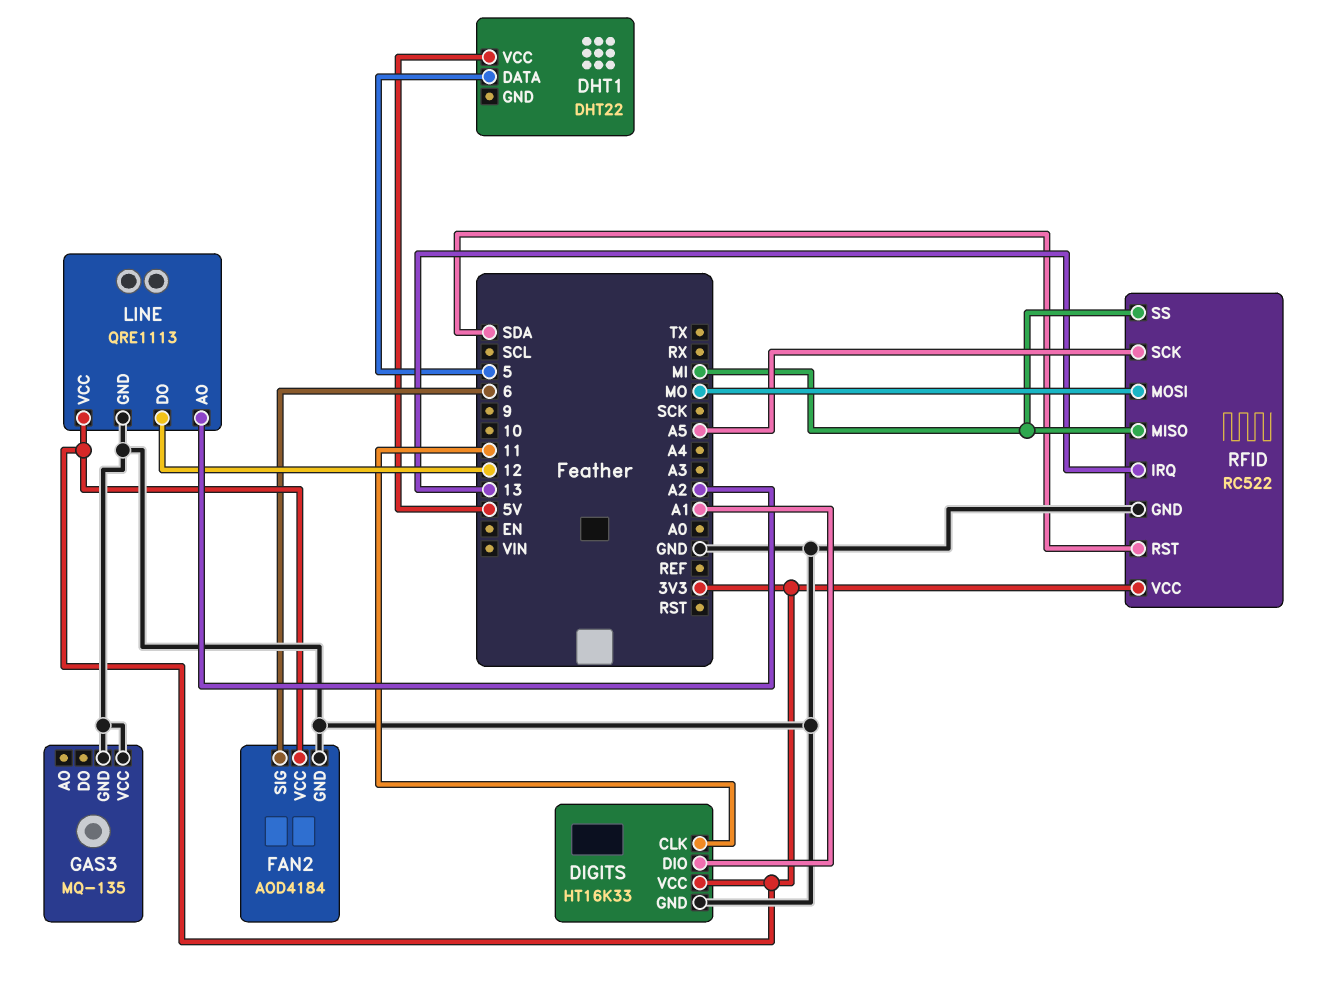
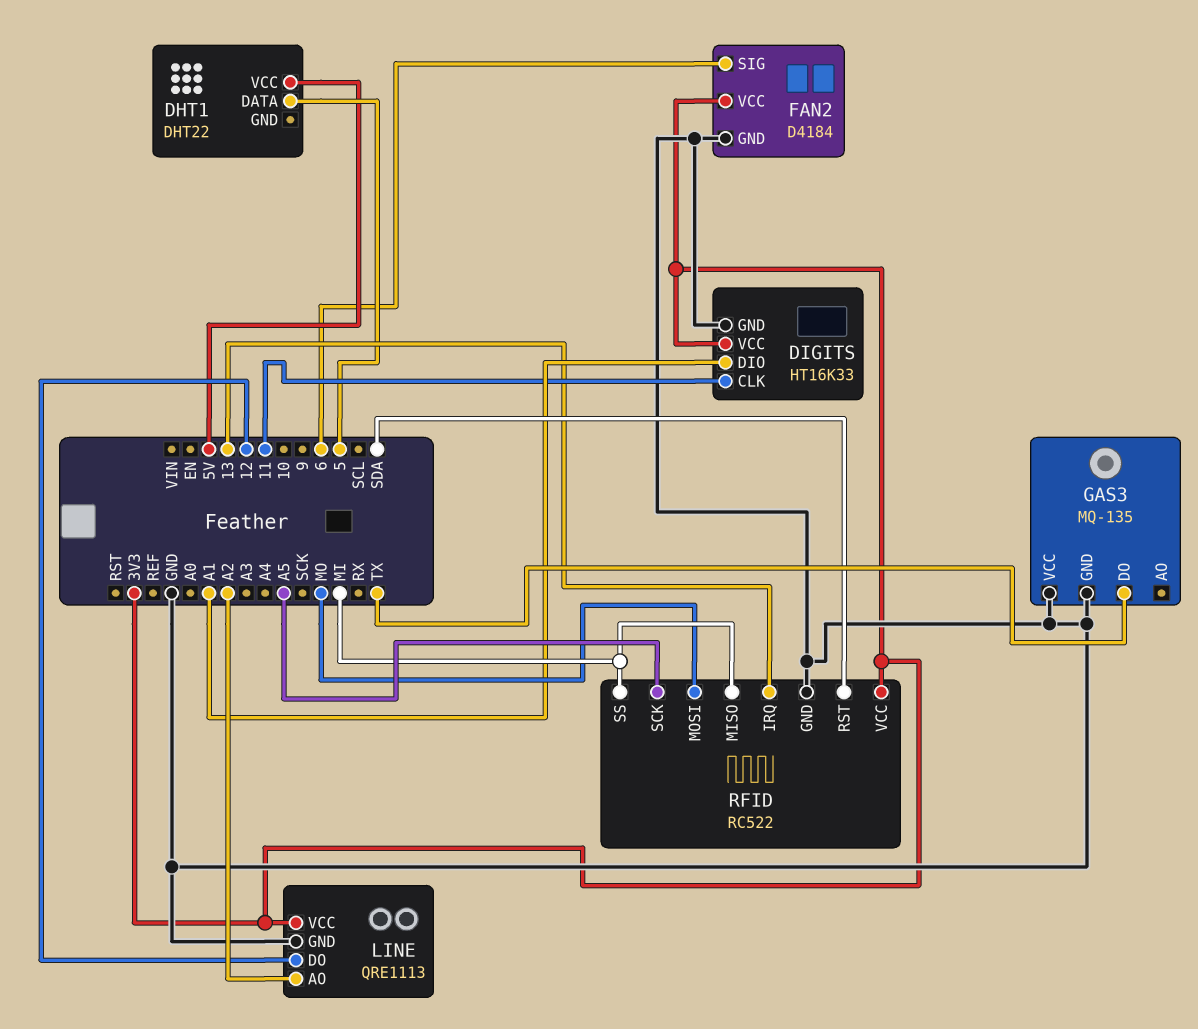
FAN2: AOD4184 -> D4184
GAS3 pin DO: none -> TX

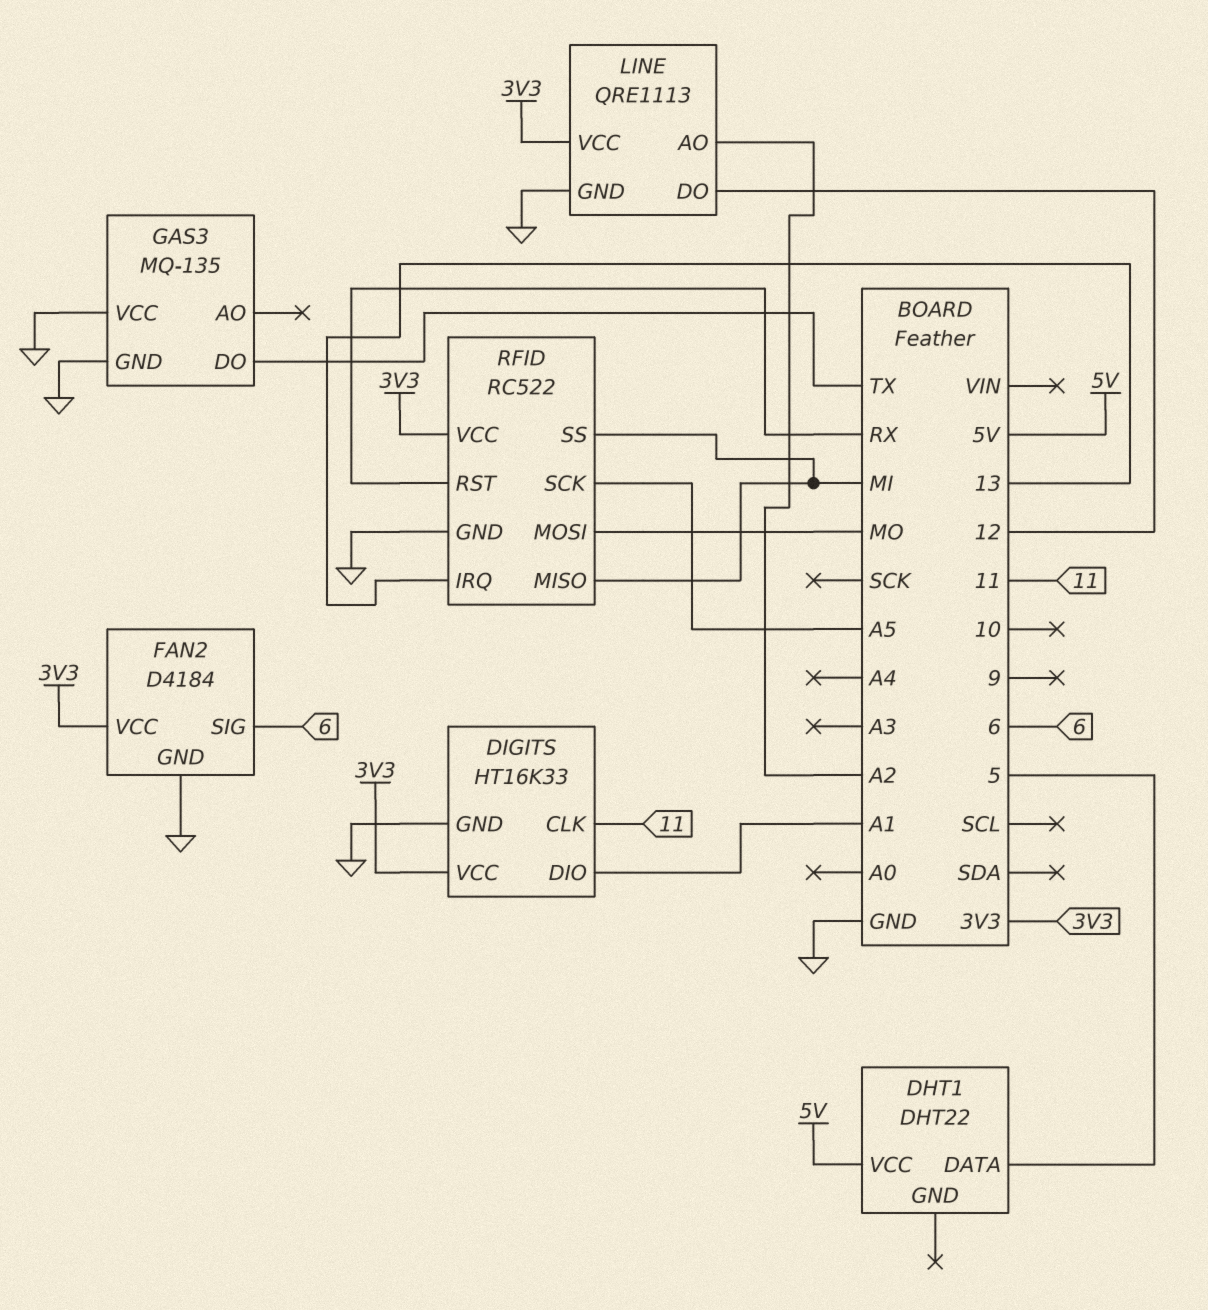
RFID pin RST: SDA -> RX

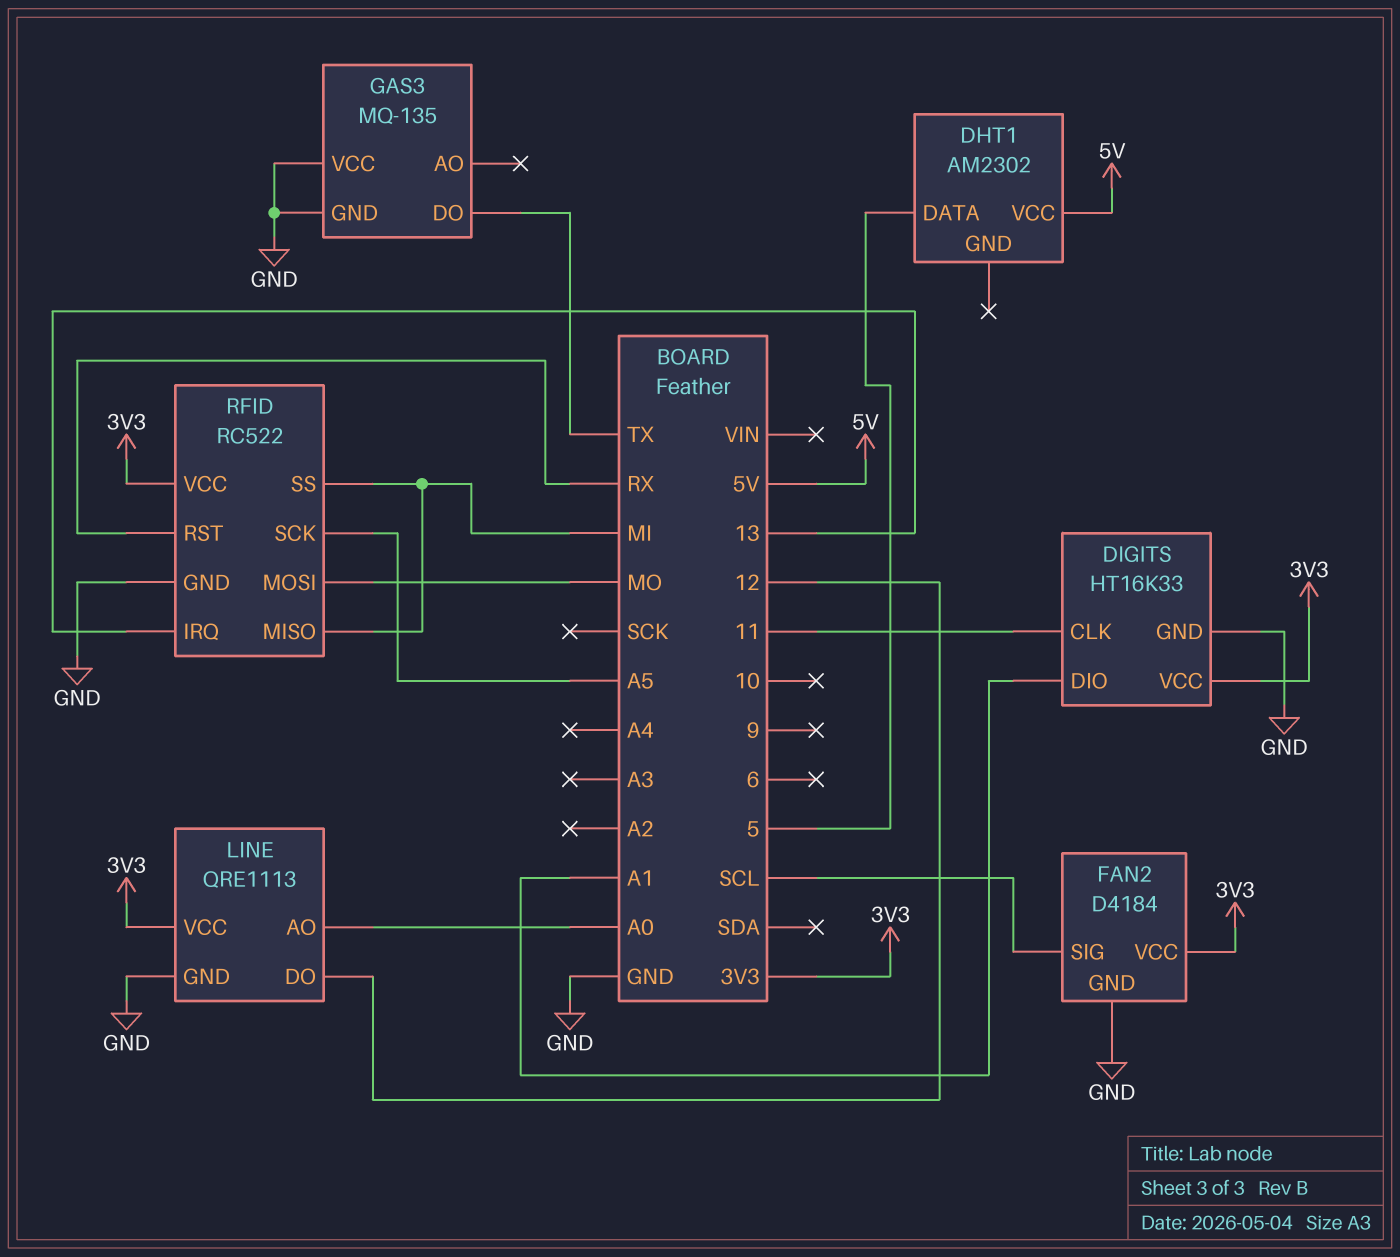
DHT1: DHT22 -> AM2302
FAN2 pin SIG: 6 -> SCL
LINE pin AO: A2 -> A0

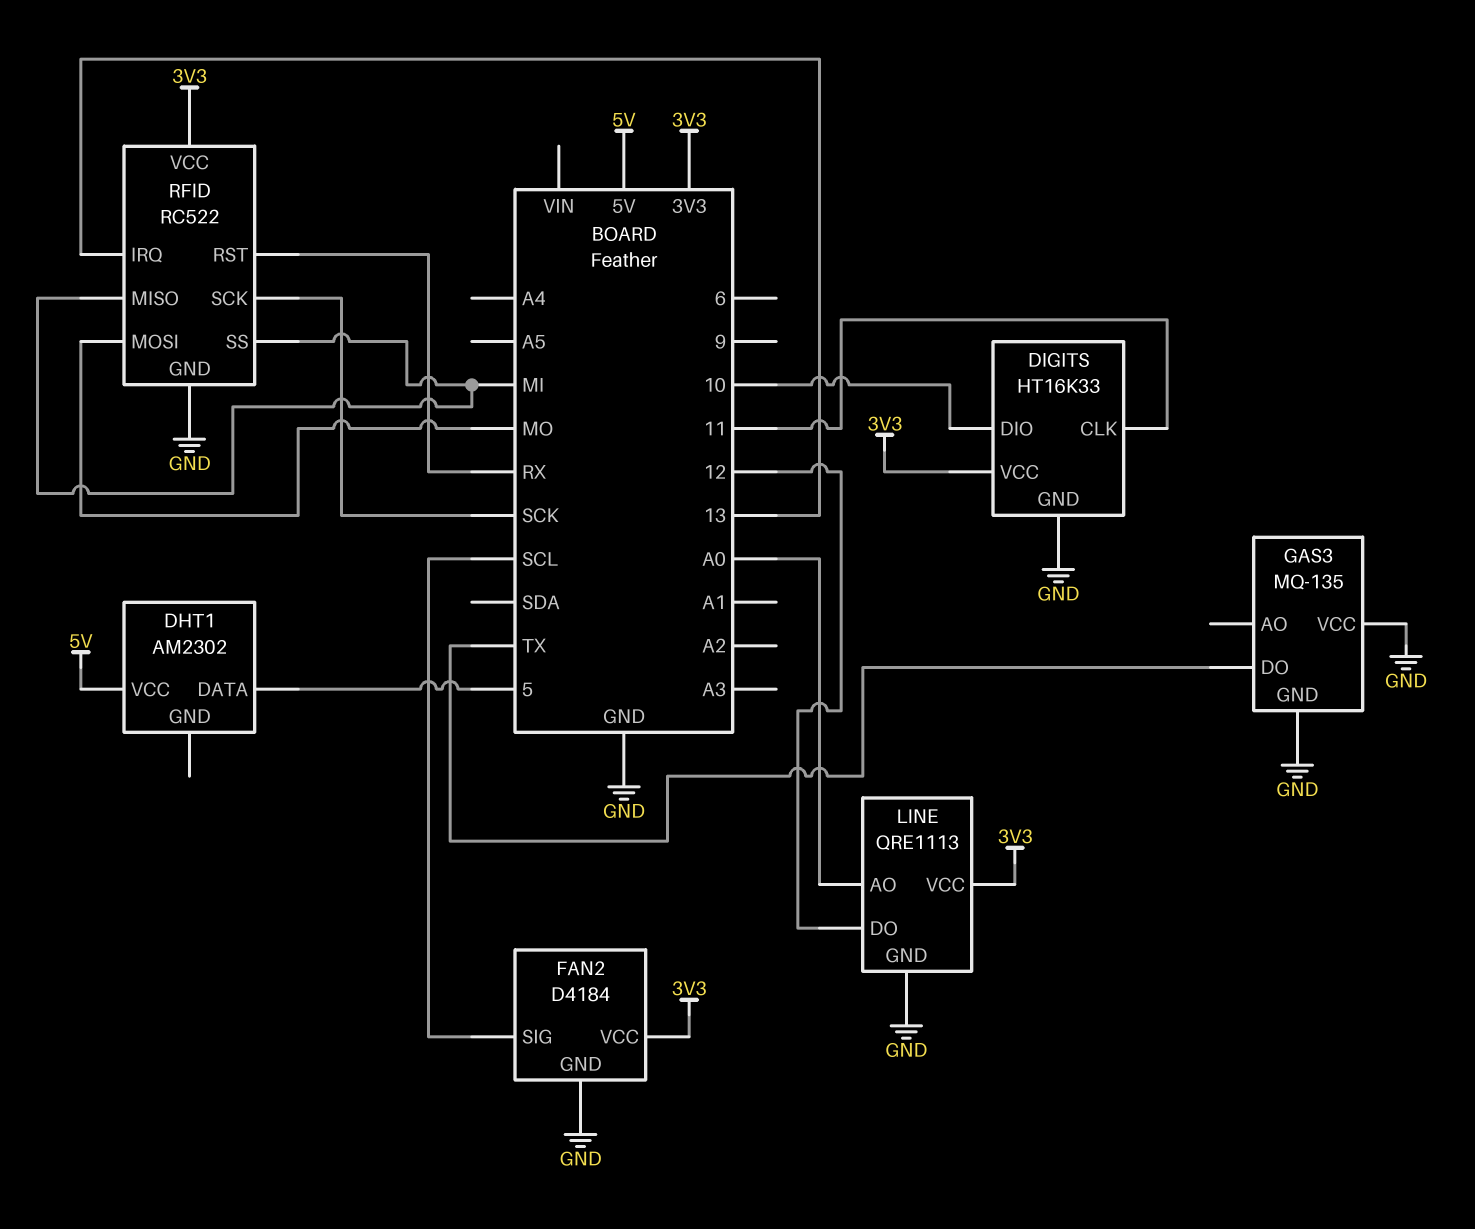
DIGITS pin DIO: A1 -> 10
RFID pin SCK: A5 -> SCK

